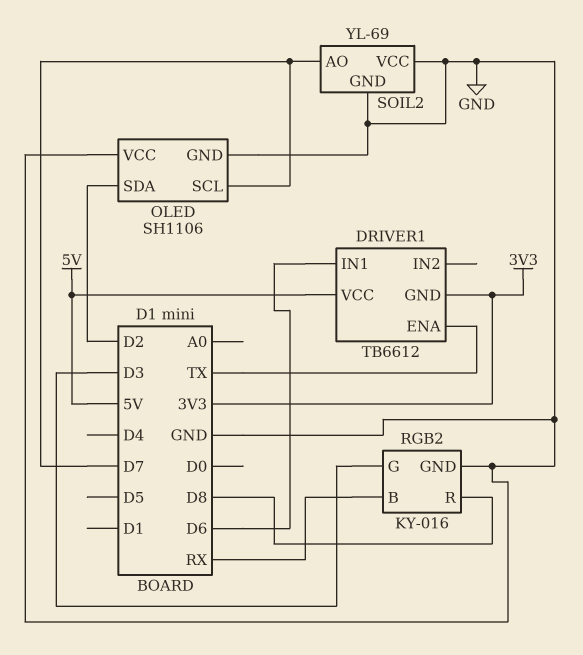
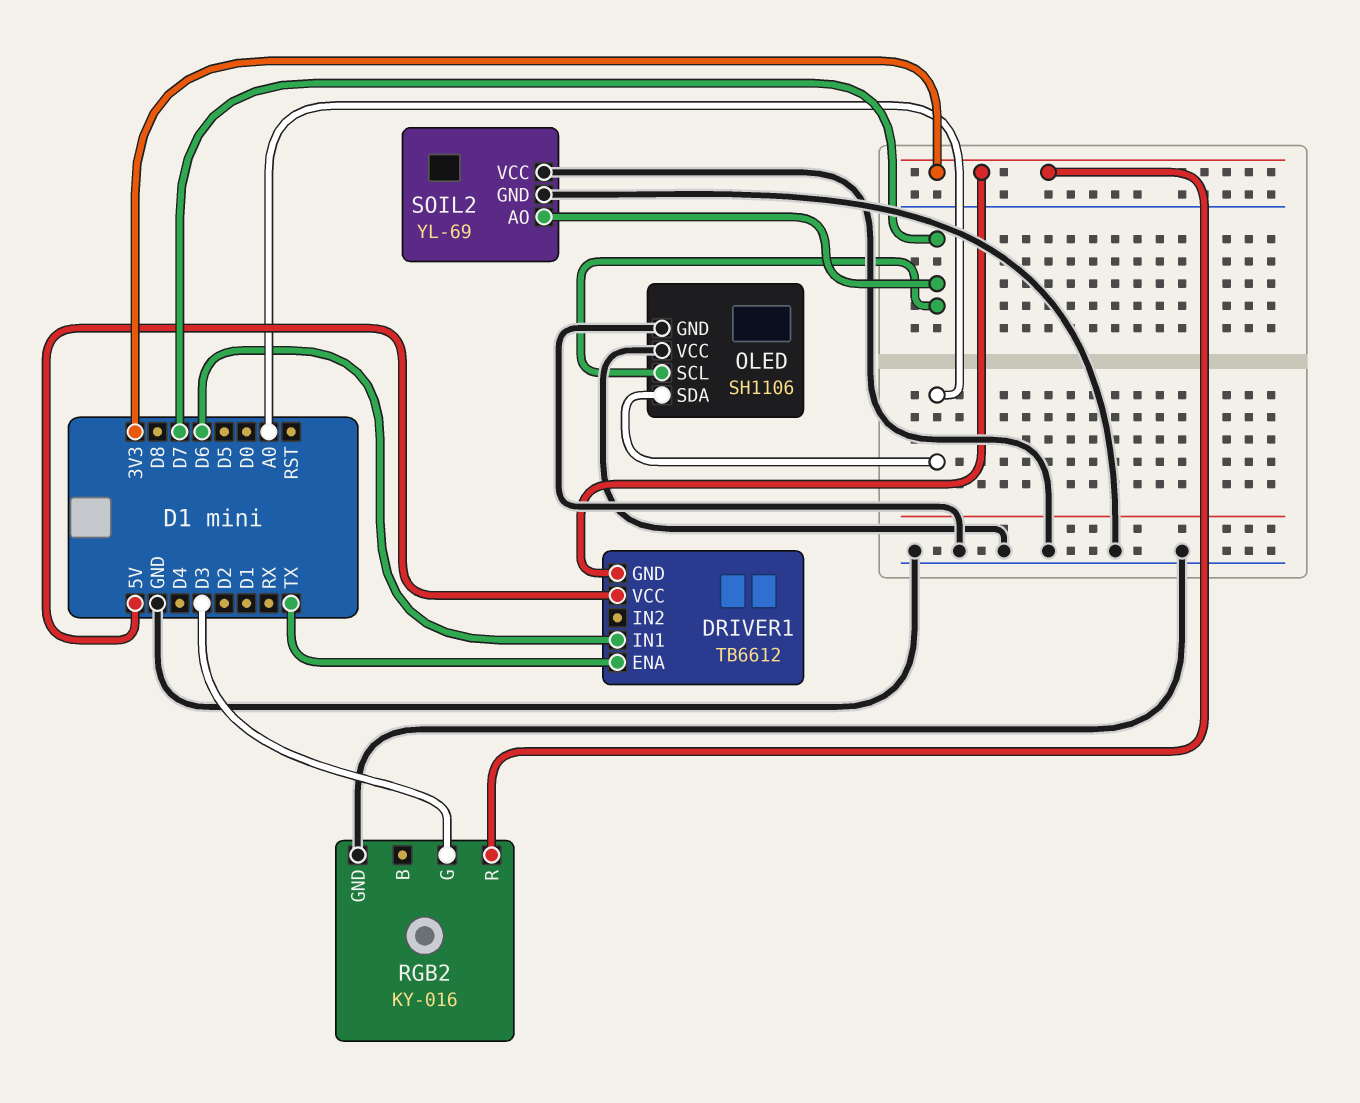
OLED pin SDA: D2 -> A0
RGB2 pin B: RX -> none
RGB2 pin R: D8 -> 3V3

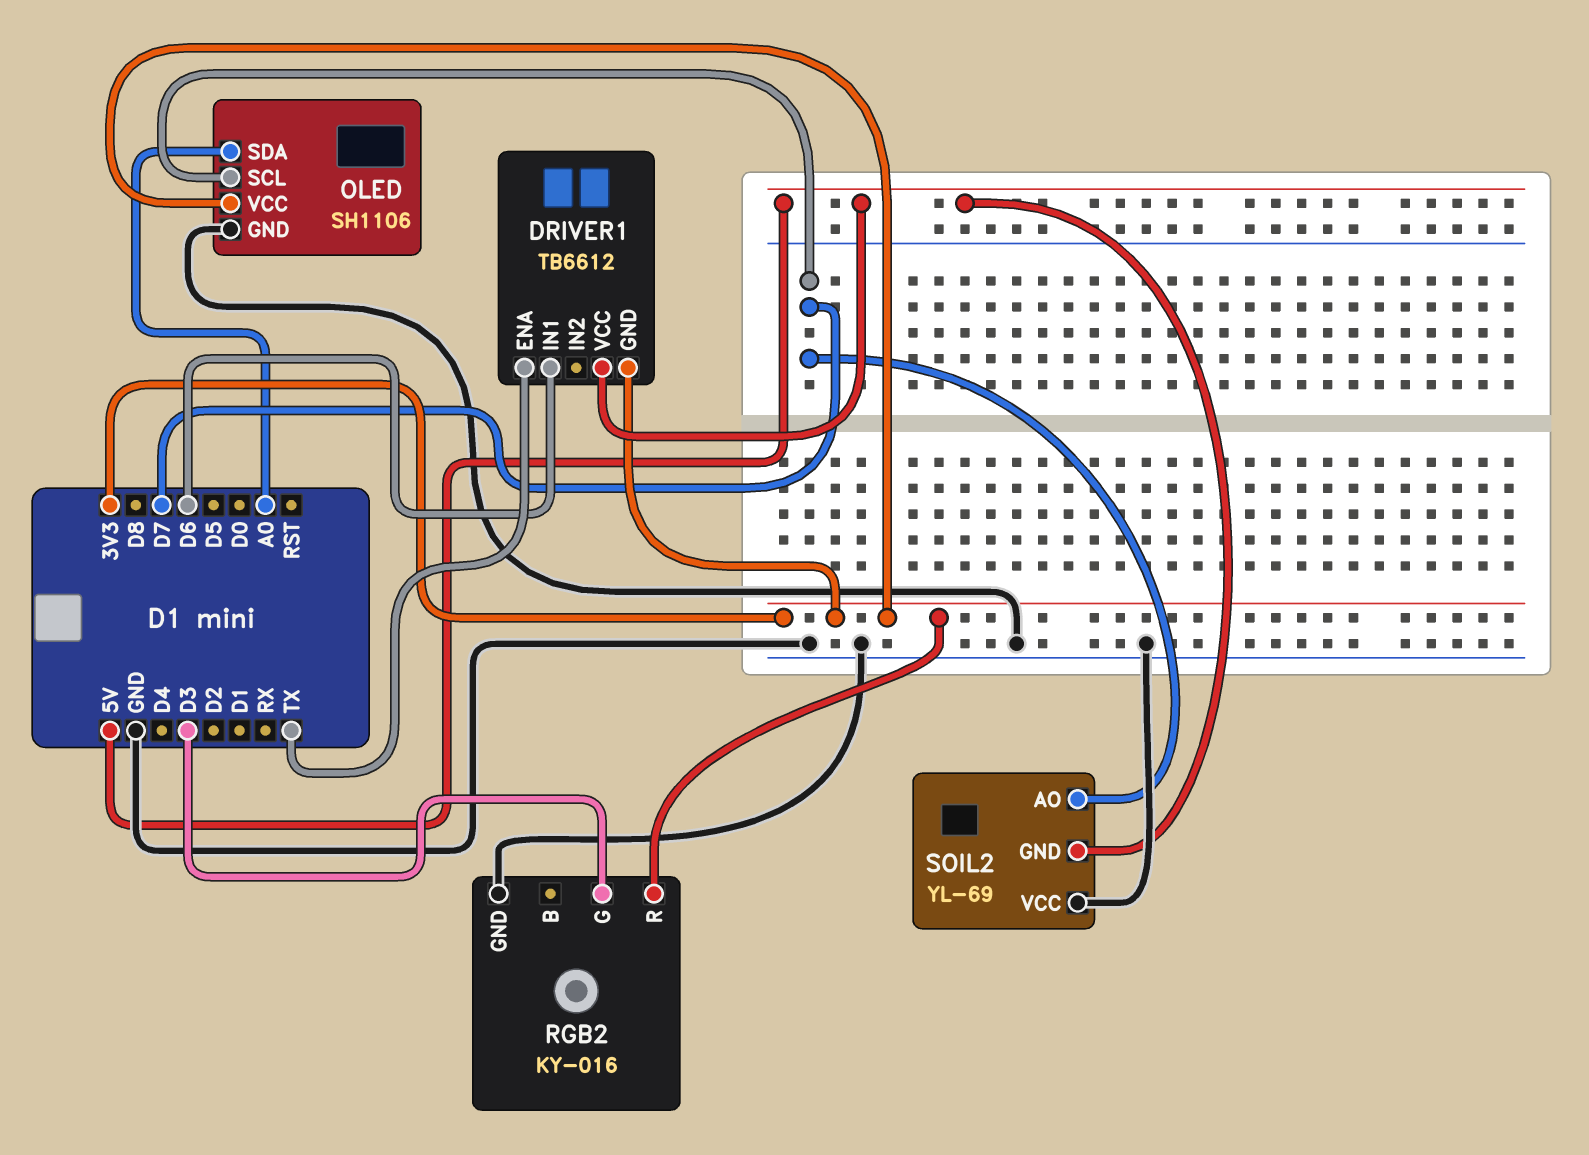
OLED pin VCC: GND -> 3V3
SOIL2 pin GND: GND -> 5V

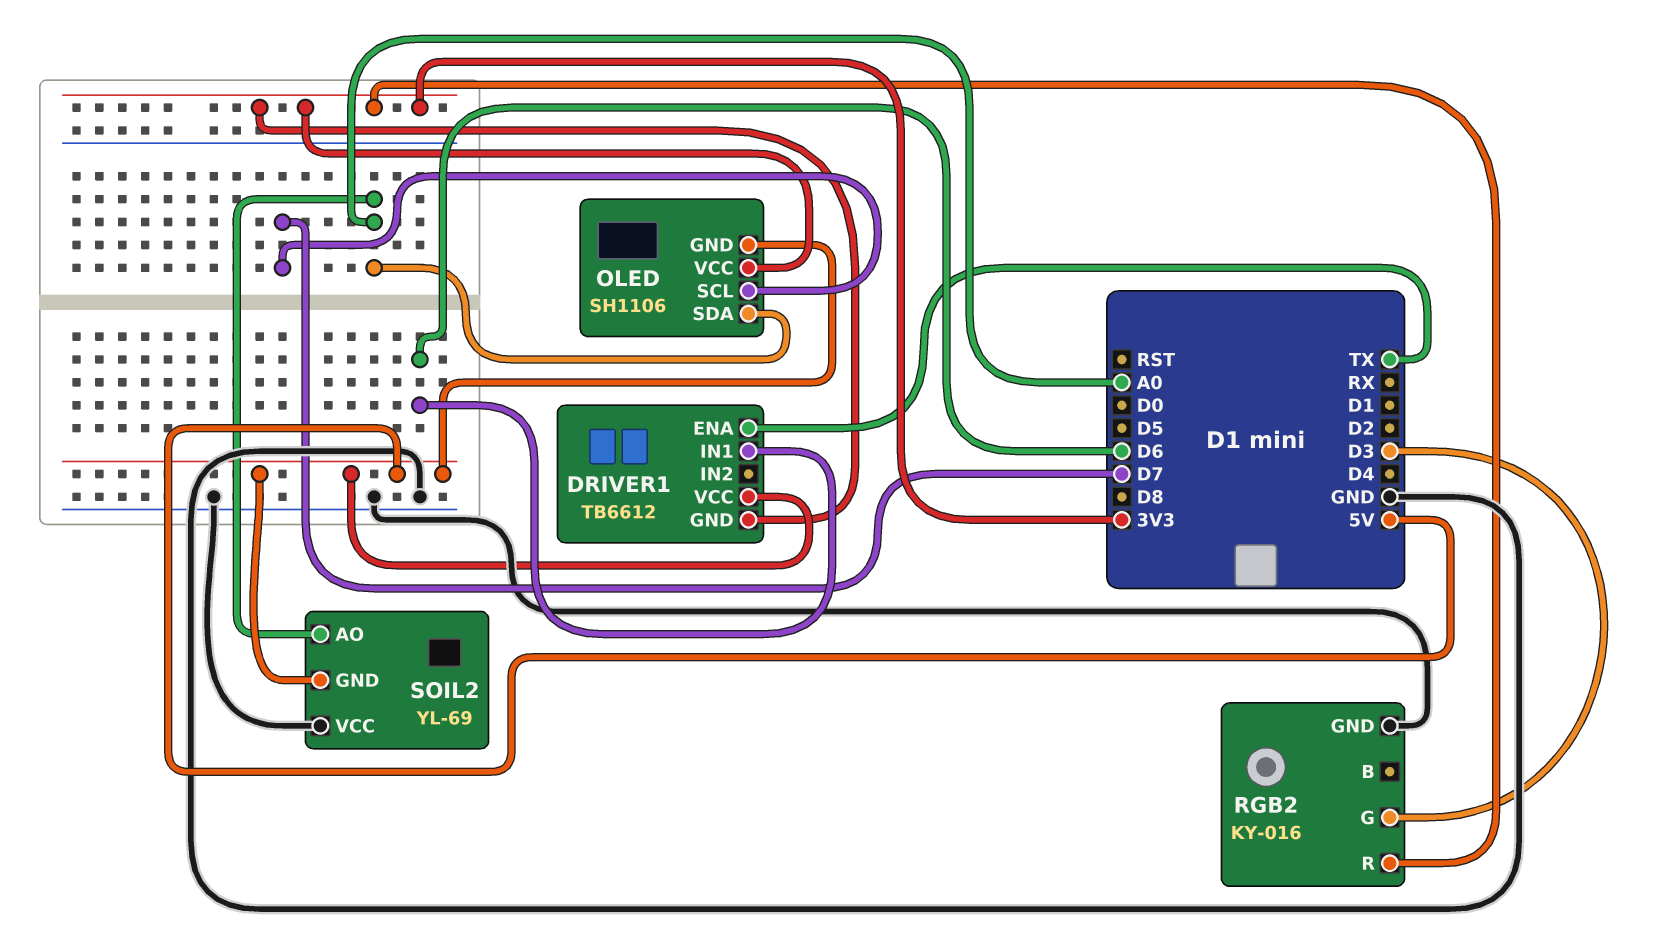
OLED pin GND: GND -> 5V
SOIL2 pin AO: D7 -> A0

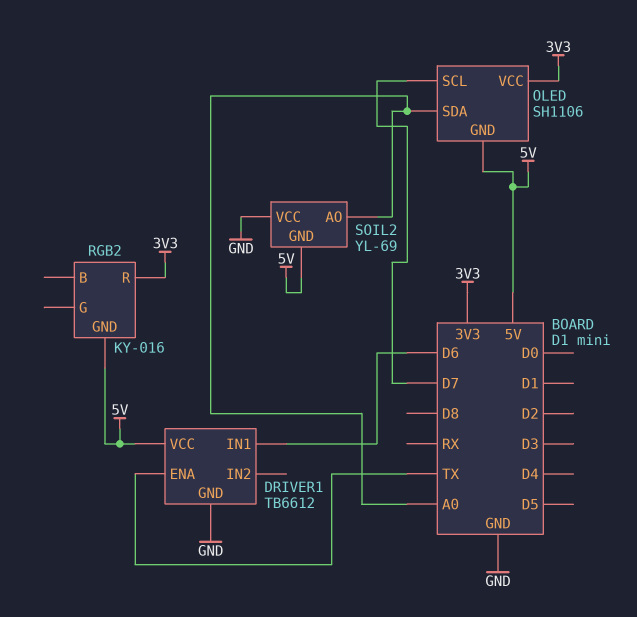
DRIVER1 pin GND: 3V3 -> GND
RGB2 pin G: D3 -> none
RGB2 pin GND: GND -> 5V

